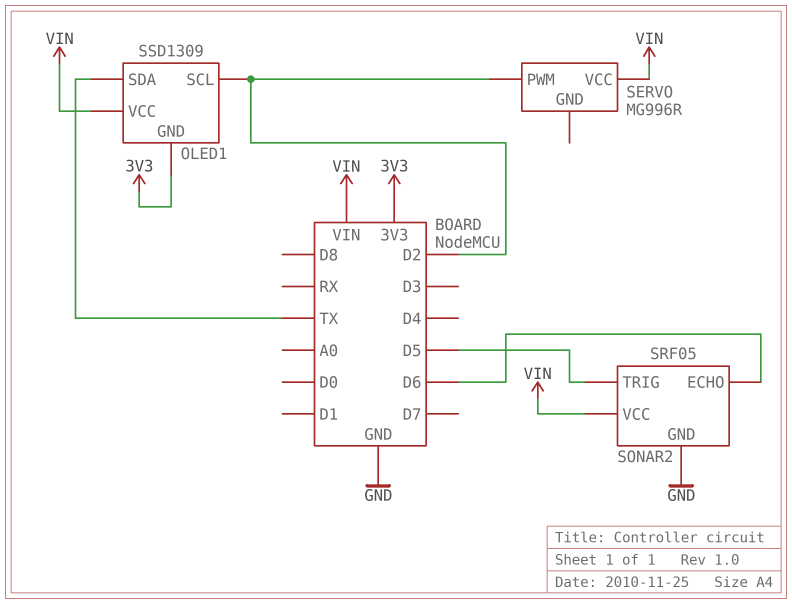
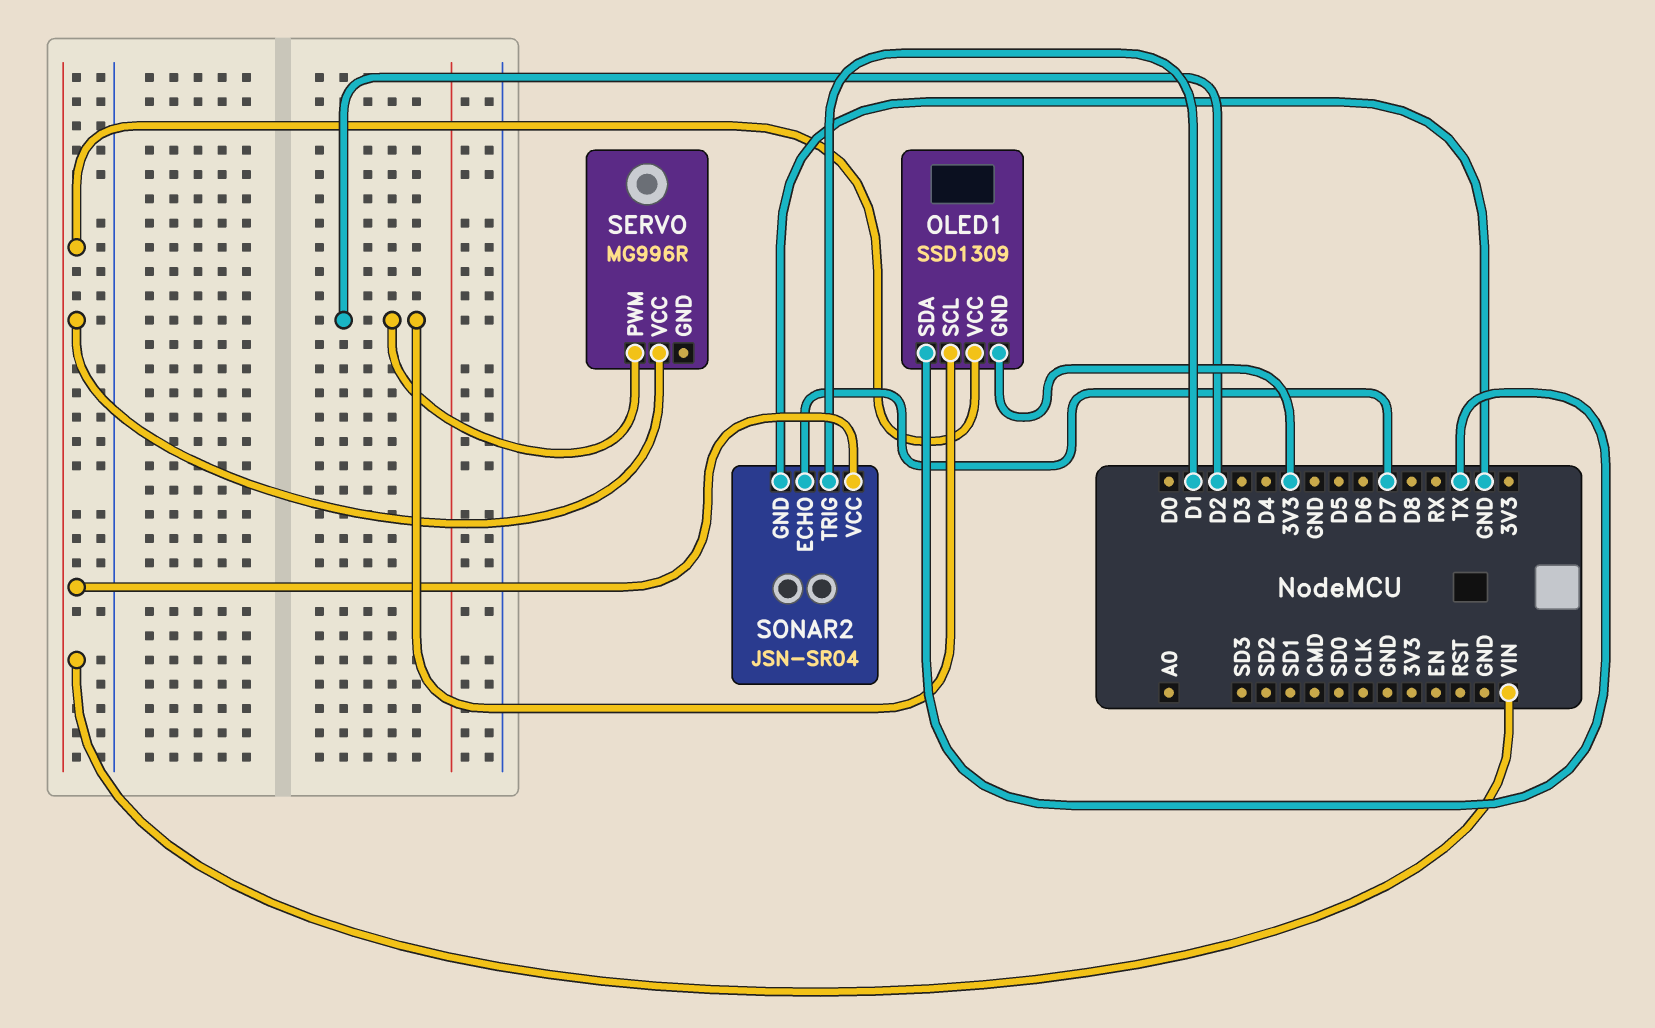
SONAR2: SRF05 -> JSN-SR04
SONAR2 pin ECHO: D6 -> D7
SONAR2 pin TRIG: D5 -> D1

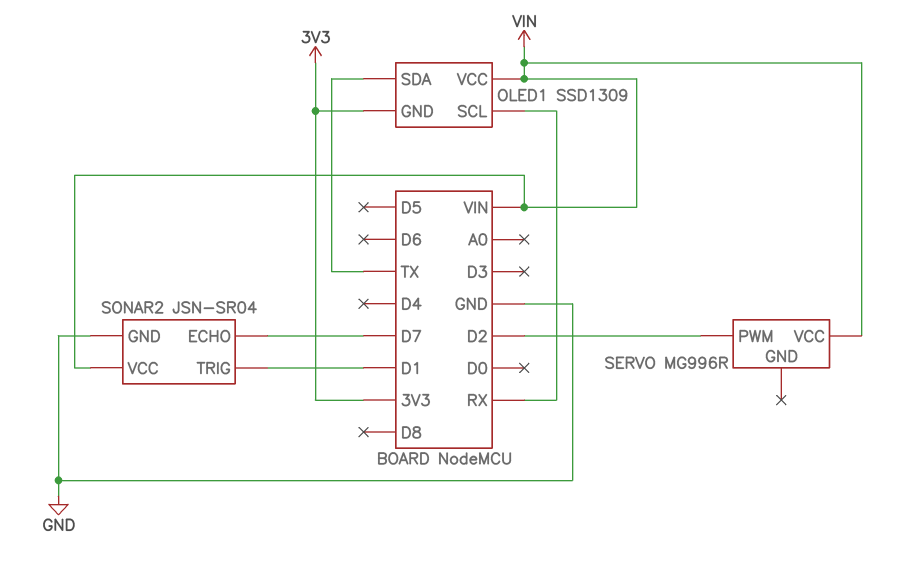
OLED1 pin SCL: D2 -> RX

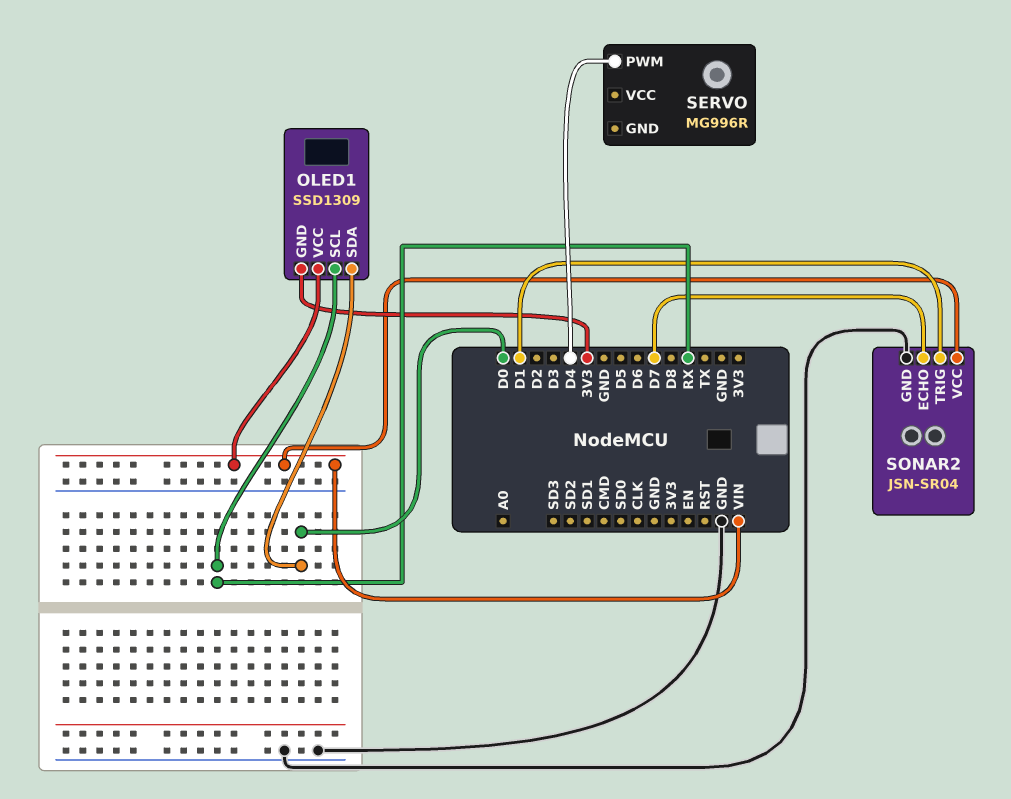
OLED1 pin SDA: TX -> D0
SERVO pin PWM: D2 -> D4
SERVO pin VCC: VIN -> none

